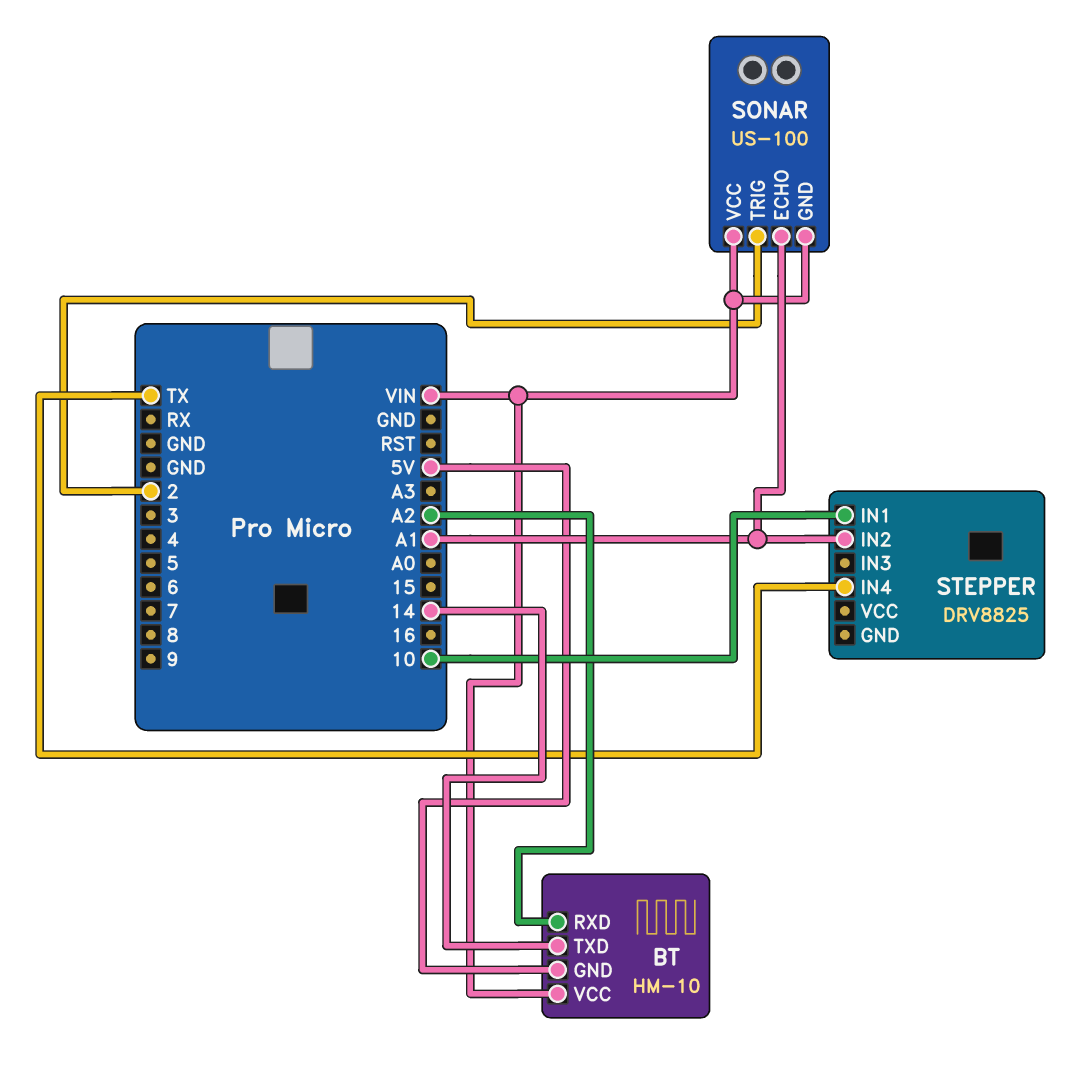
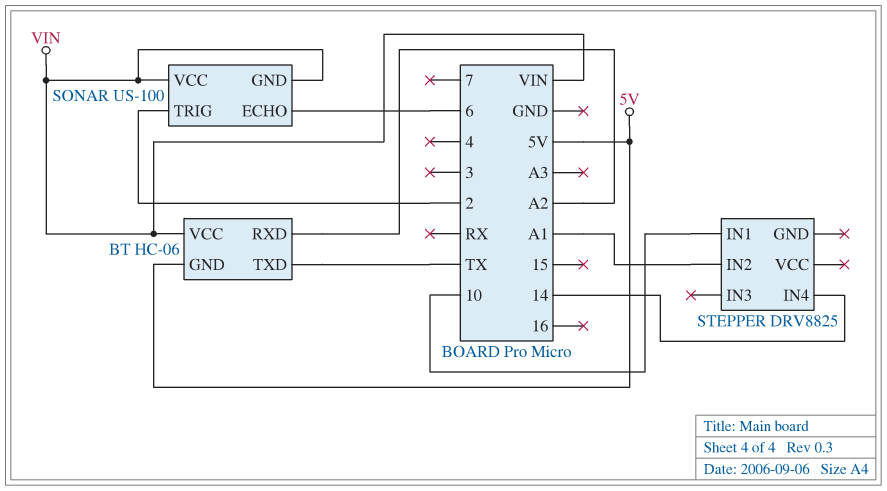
BT: HM-10 -> HC-06
BT pin TXD: 14 -> TX
SONAR pin ECHO: A1 -> 6
STEPPER pin IN4: TX -> 14

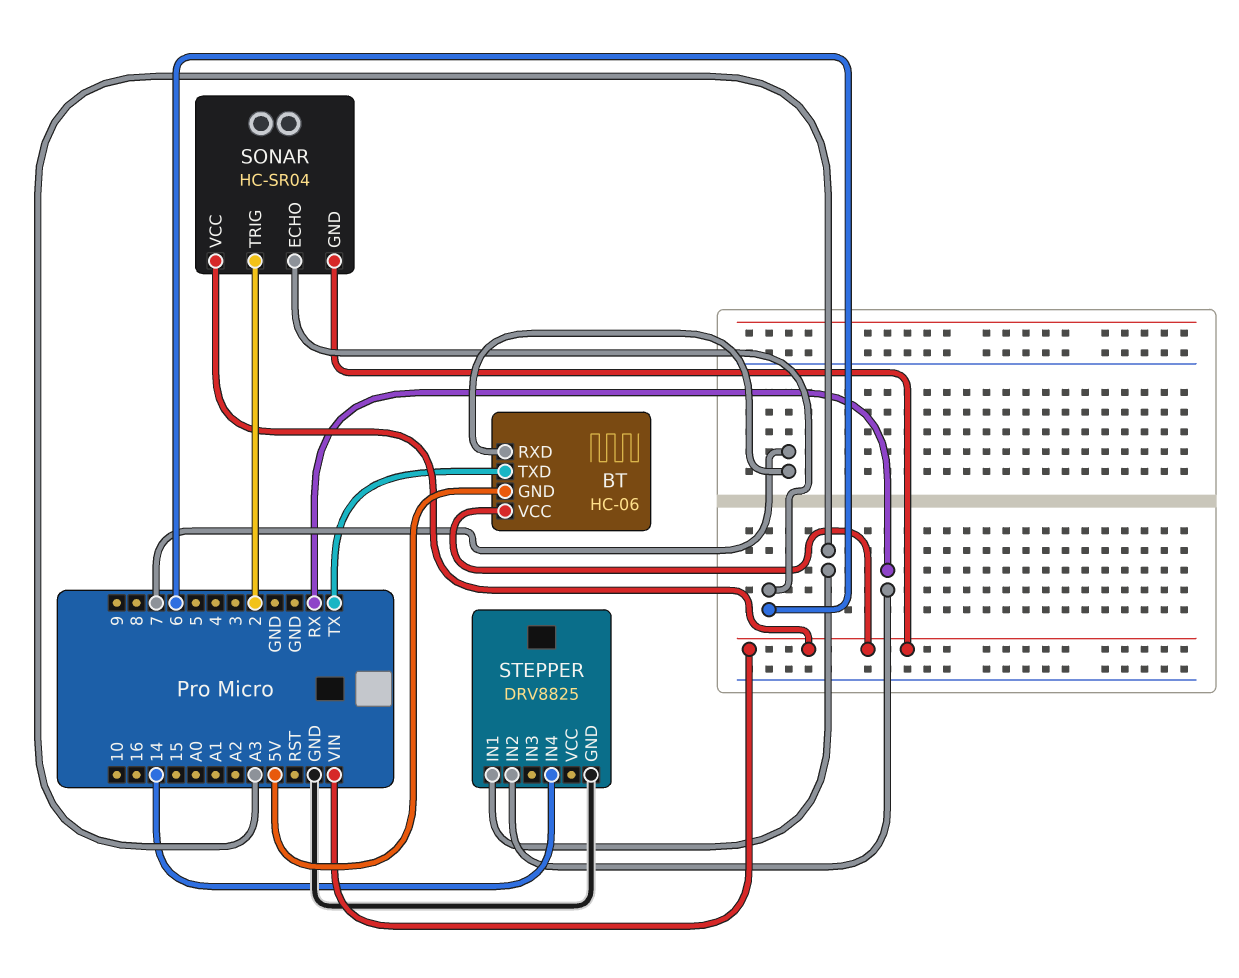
BT pin RXD: A2 -> 7
SONAR: US-100 -> HC-SR04
STEPPER pin GND: none -> GND
STEPPER pin IN1: 10 -> A3
STEPPER pin IN2: A1 -> RX

